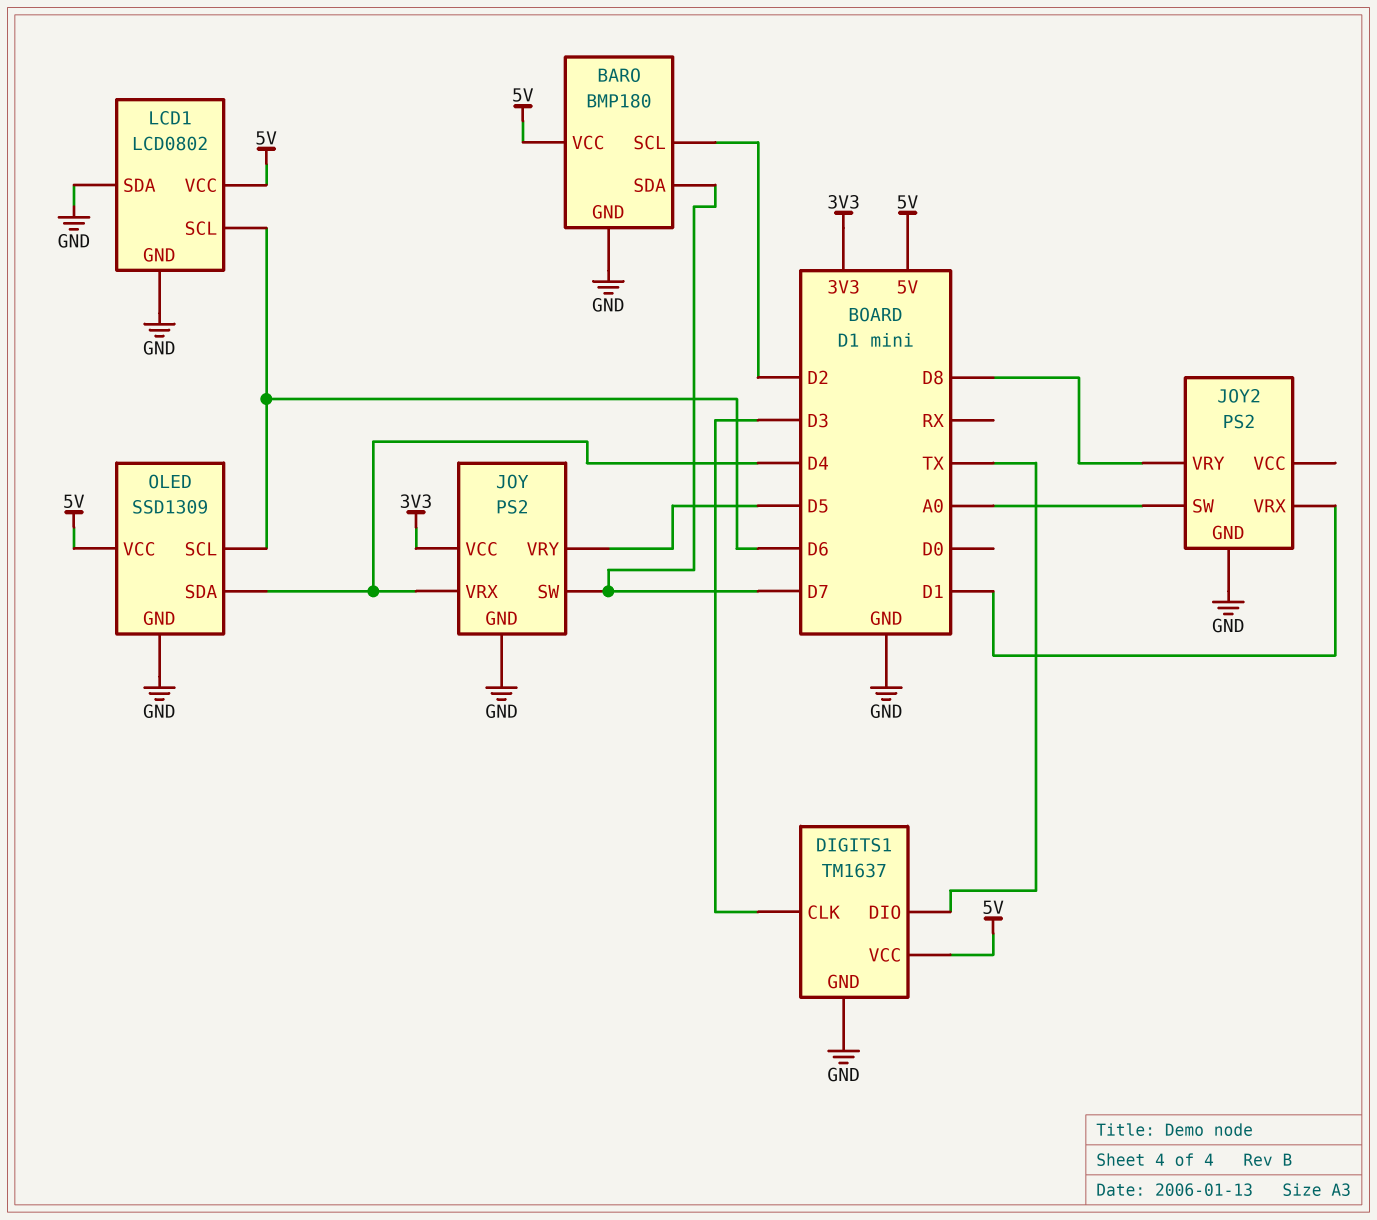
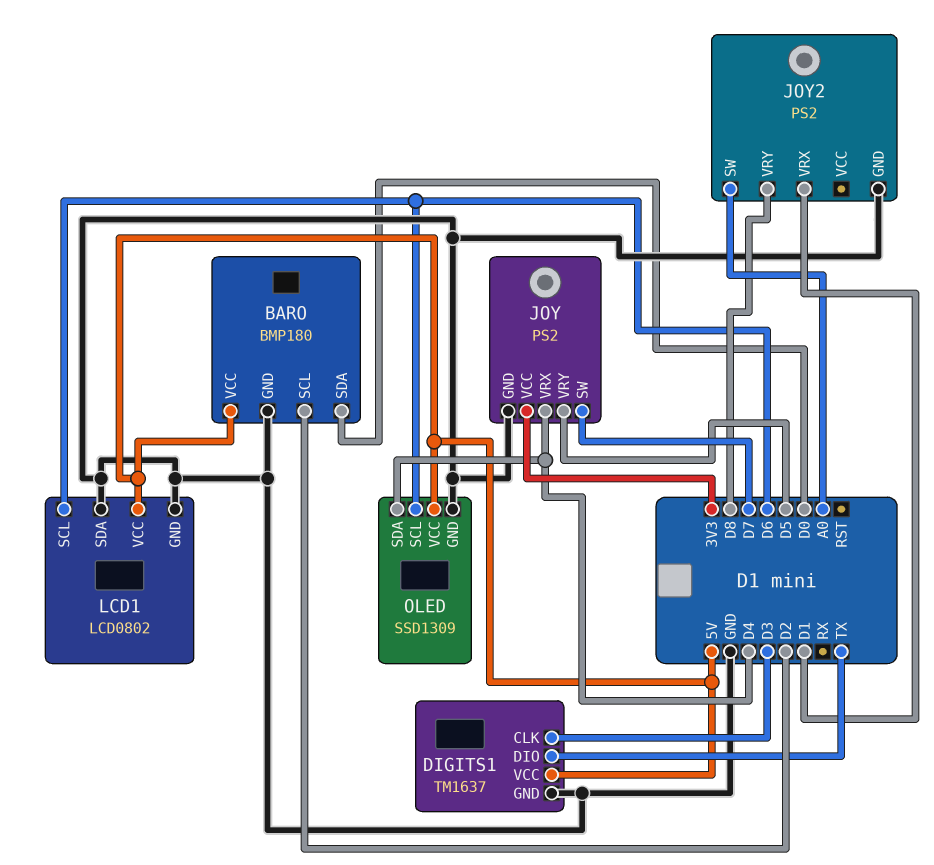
BARO pin SDA: D7 -> D0

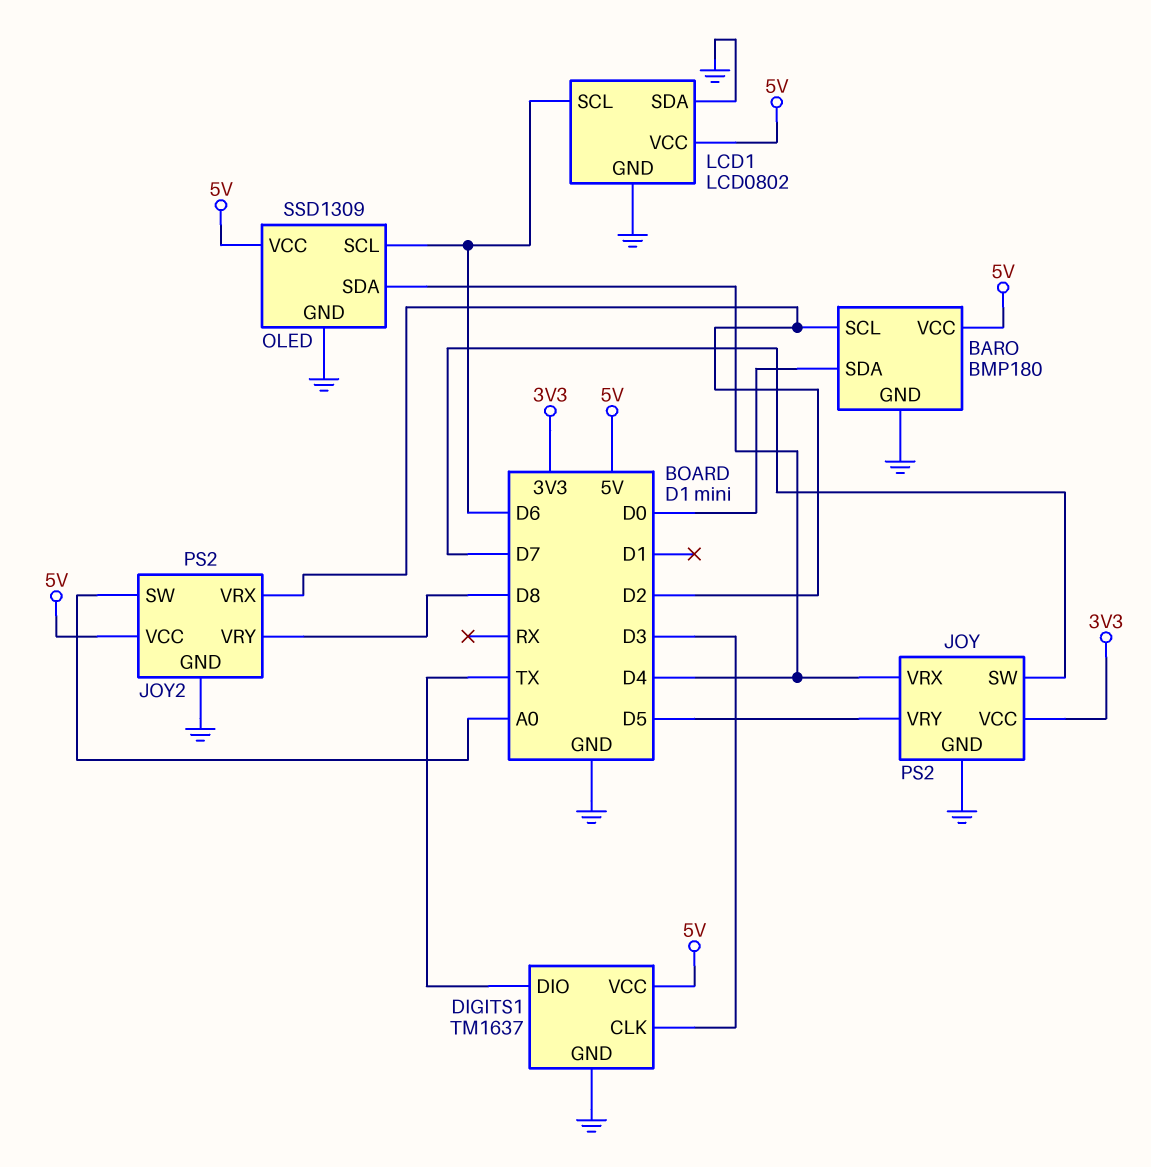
JOY2 pin VCC: none -> 5V
JOY2 pin VRX: D1 -> D2

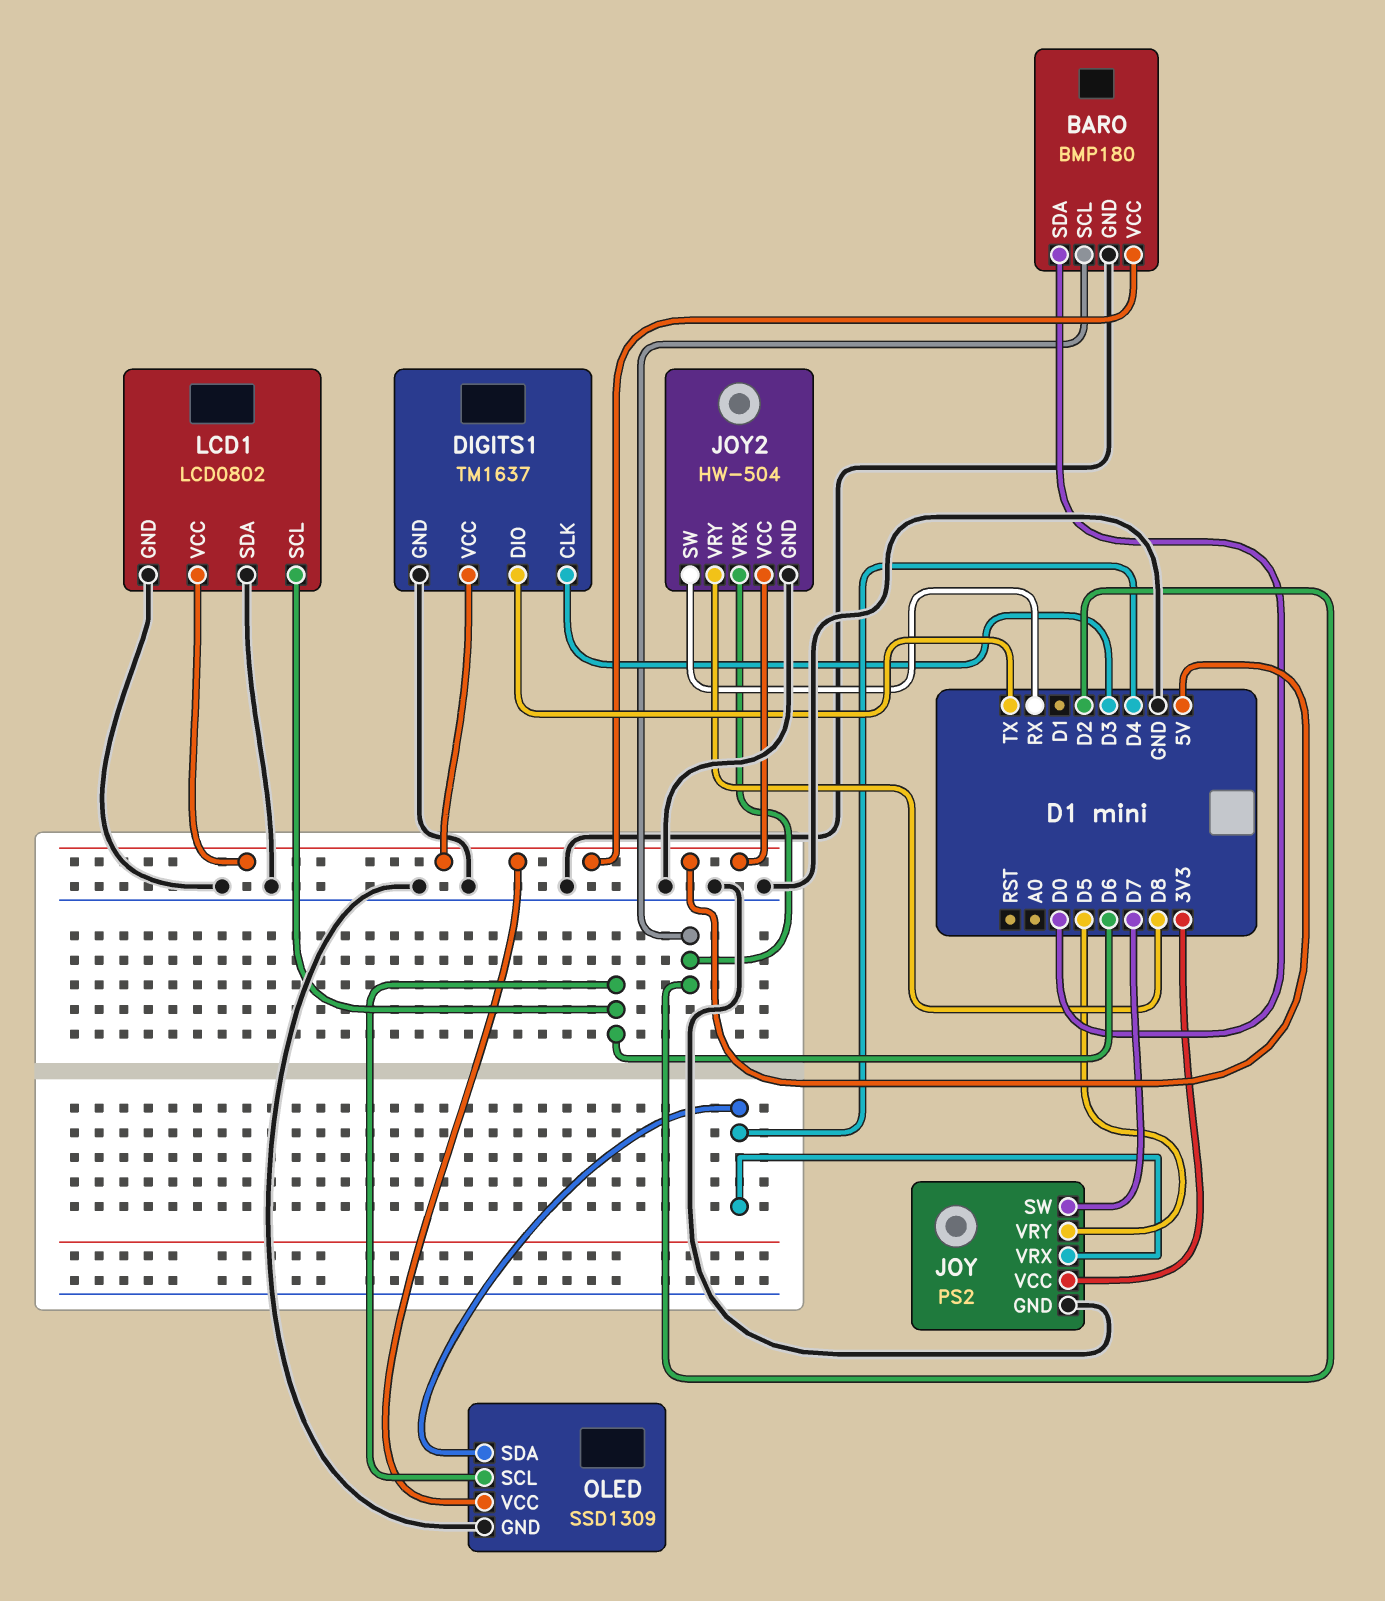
JOY2: PS2 -> HW-504
JOY2 pin SW: A0 -> RX

